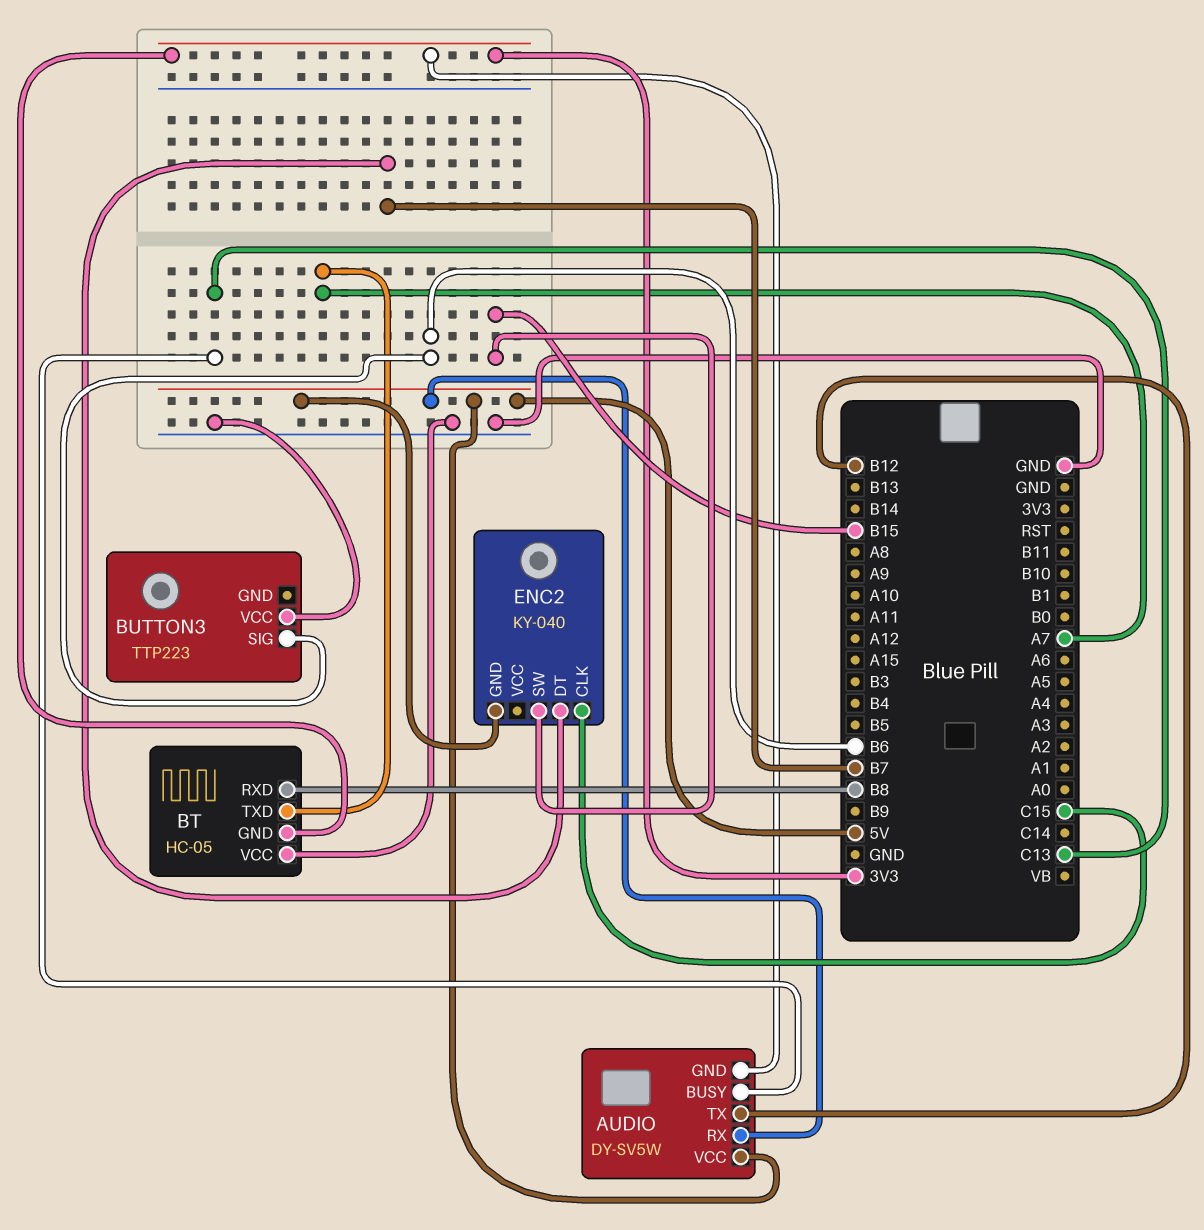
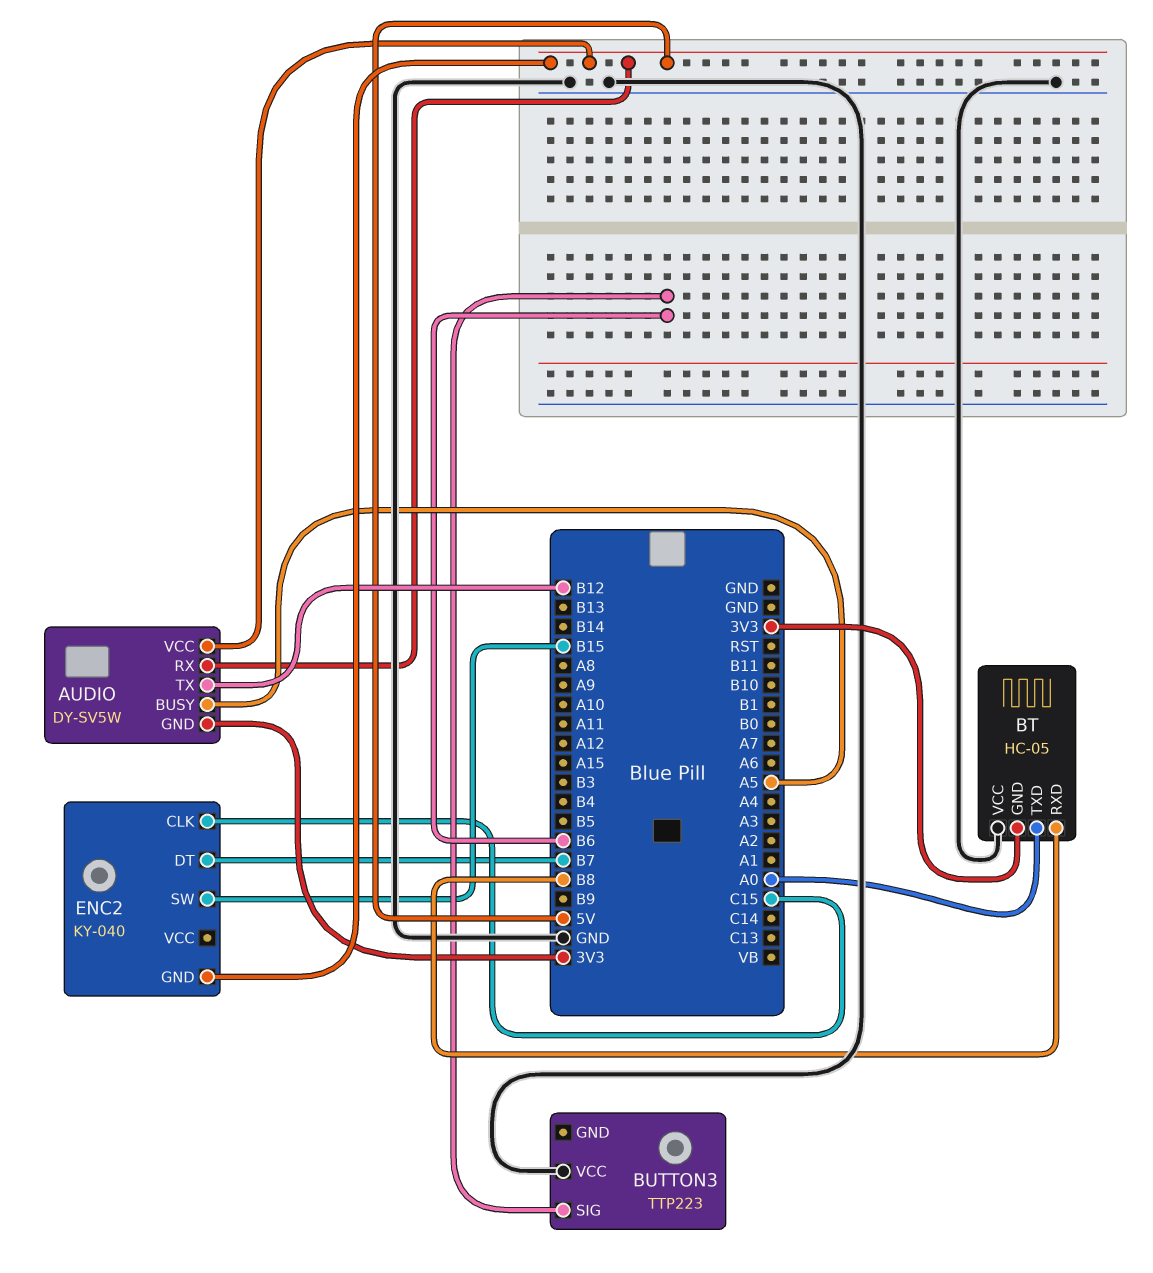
AUDIO pin BUSY: C13 -> A5
BT pin TXD: A7 -> A0

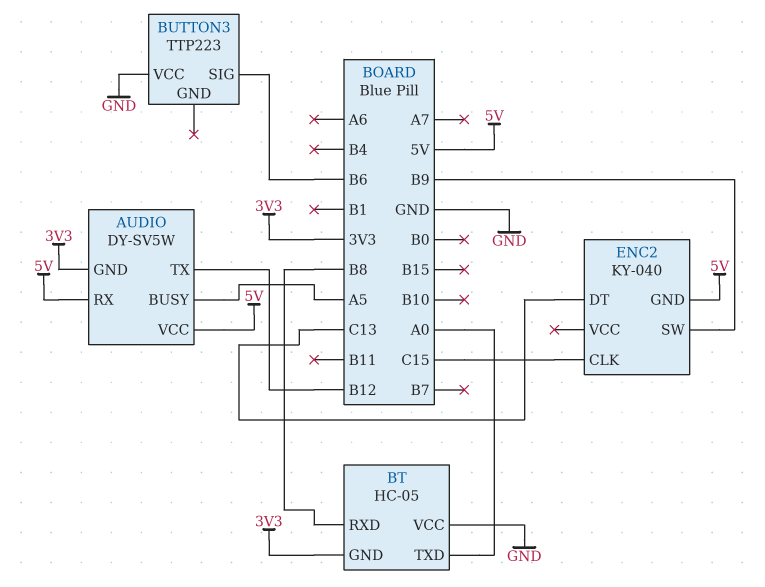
ENC2 pin DT: B7 -> C13
ENC2 pin SW: B15 -> B9

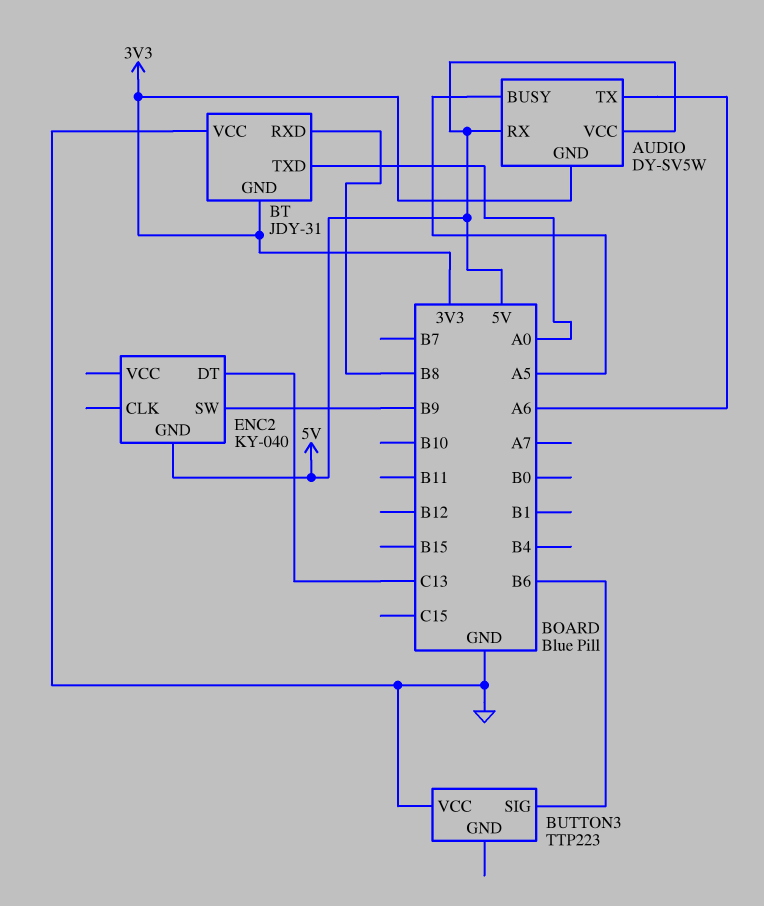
AUDIO pin TX: B12 -> A6
BT: HC-05 -> JDY-31
ENC2 pin CLK: C15 -> none

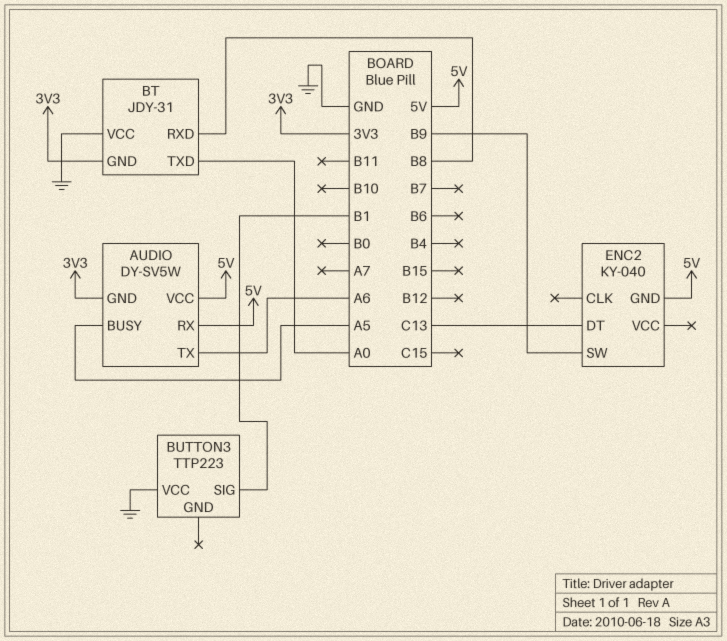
BUTTON3 pin SIG: B6 -> B1

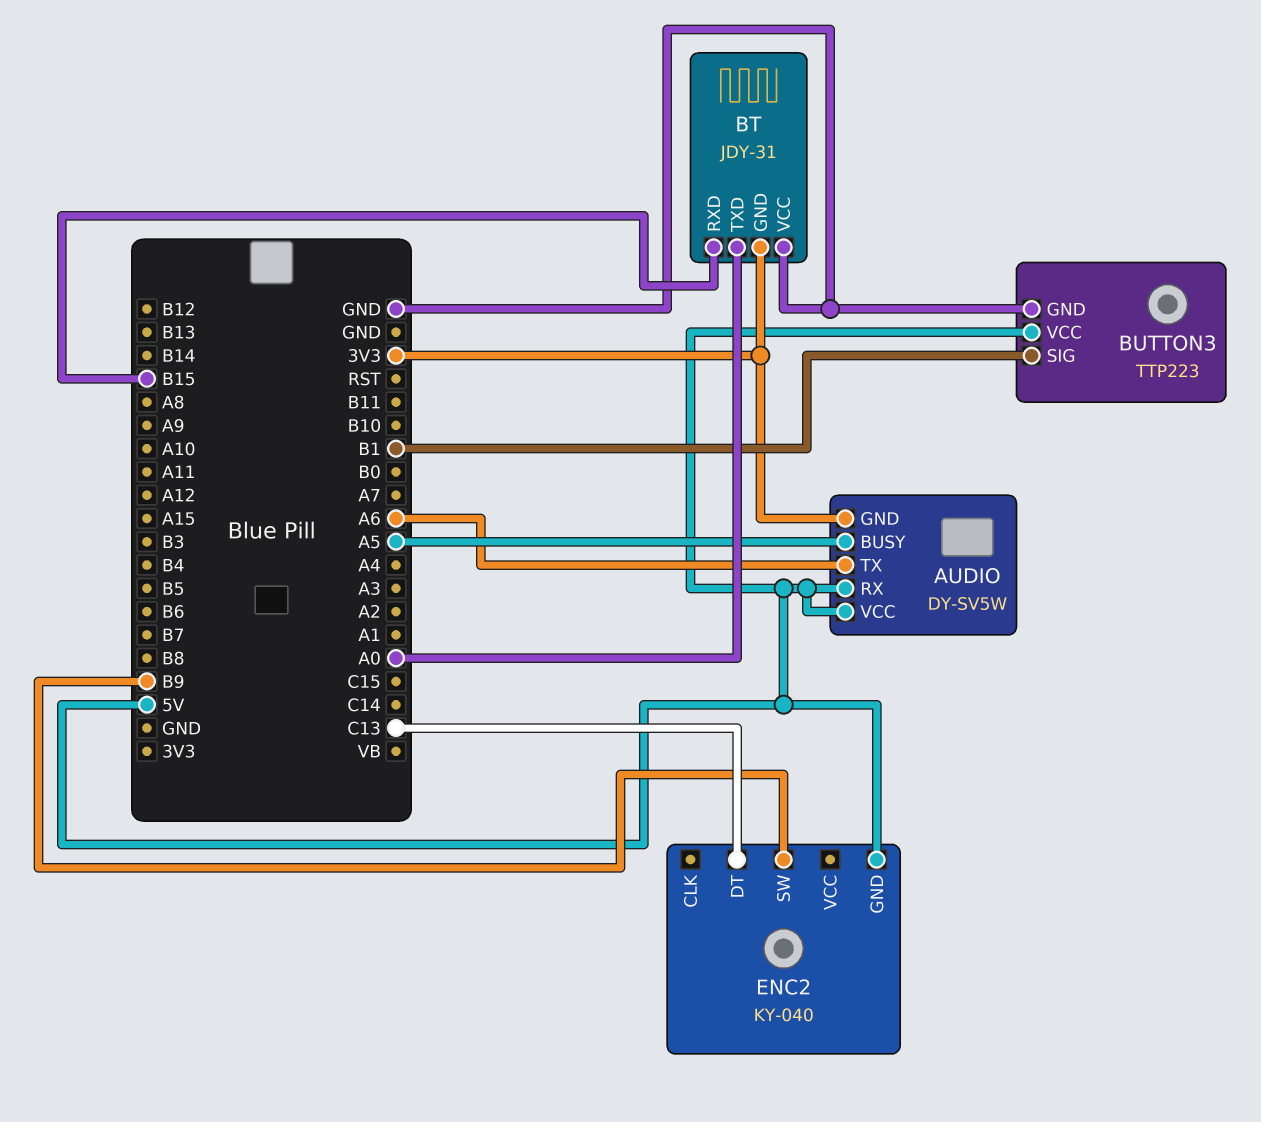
BT pin RXD: B8 -> B15
BUTTON3 pin GND: none -> GND
BUTTON3 pin VCC: GND -> 5V

